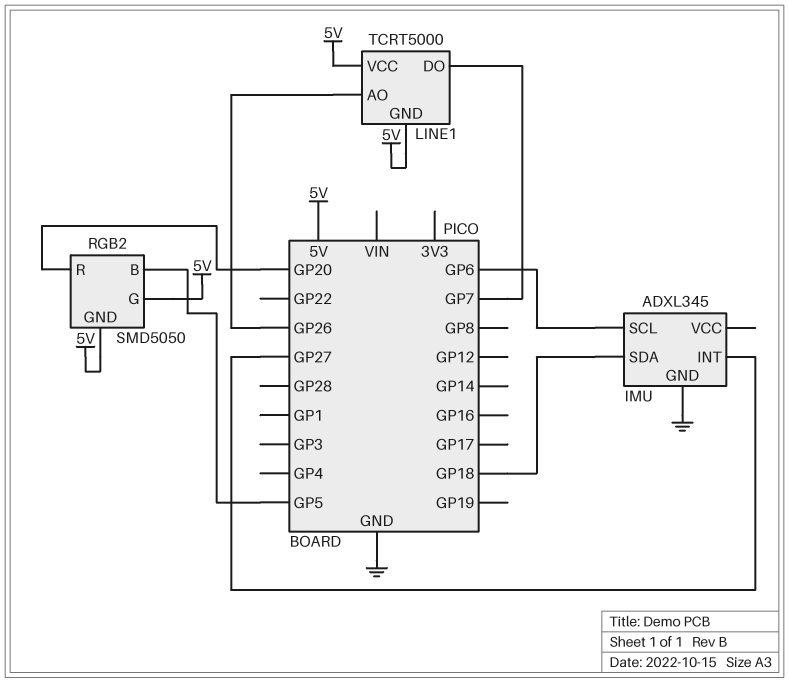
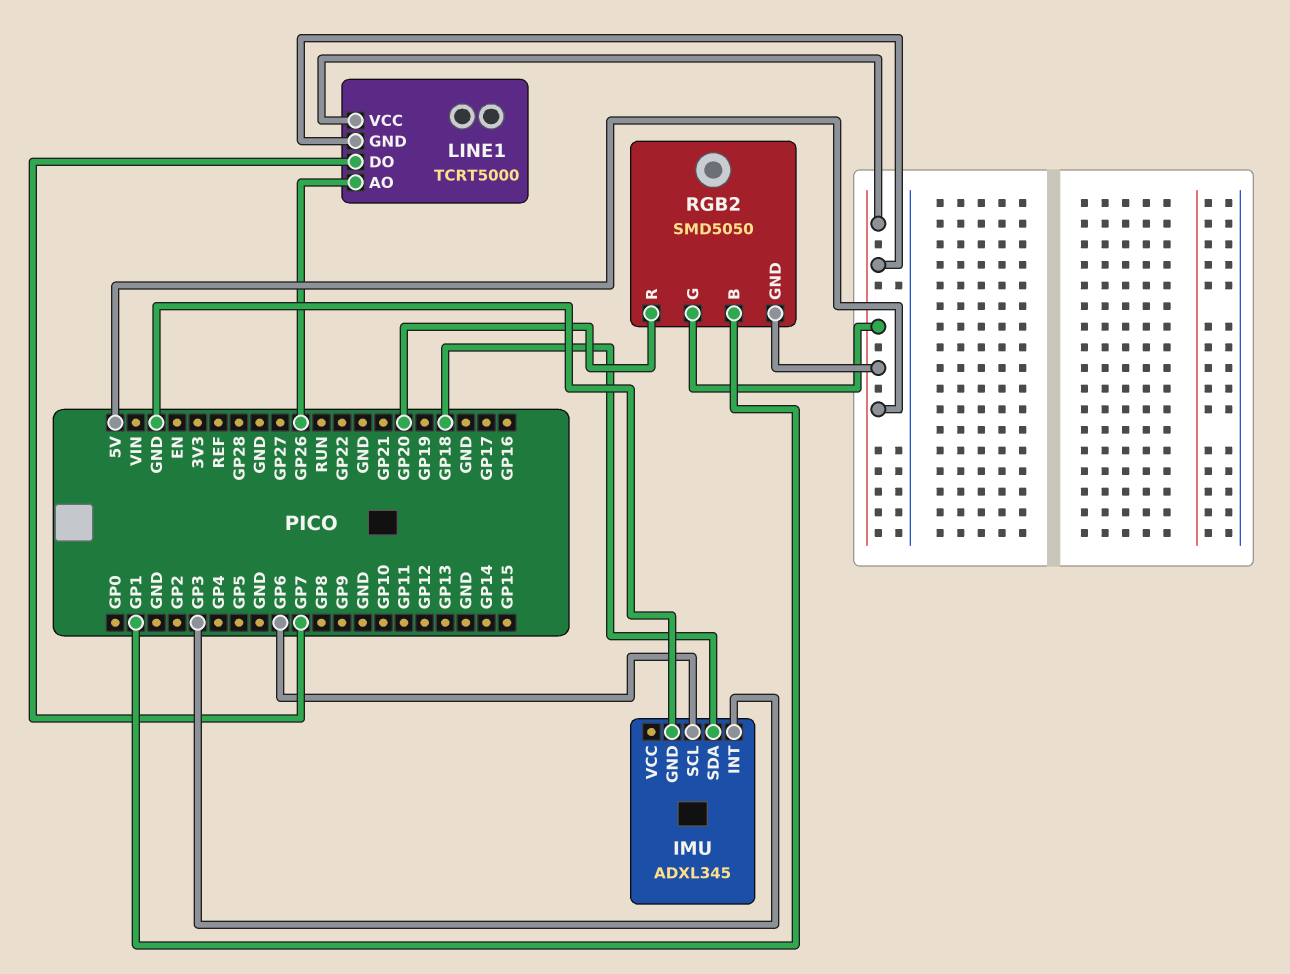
IMU pin INT: GP27 -> GP3
RGB2 pin B: GP5 -> GP1

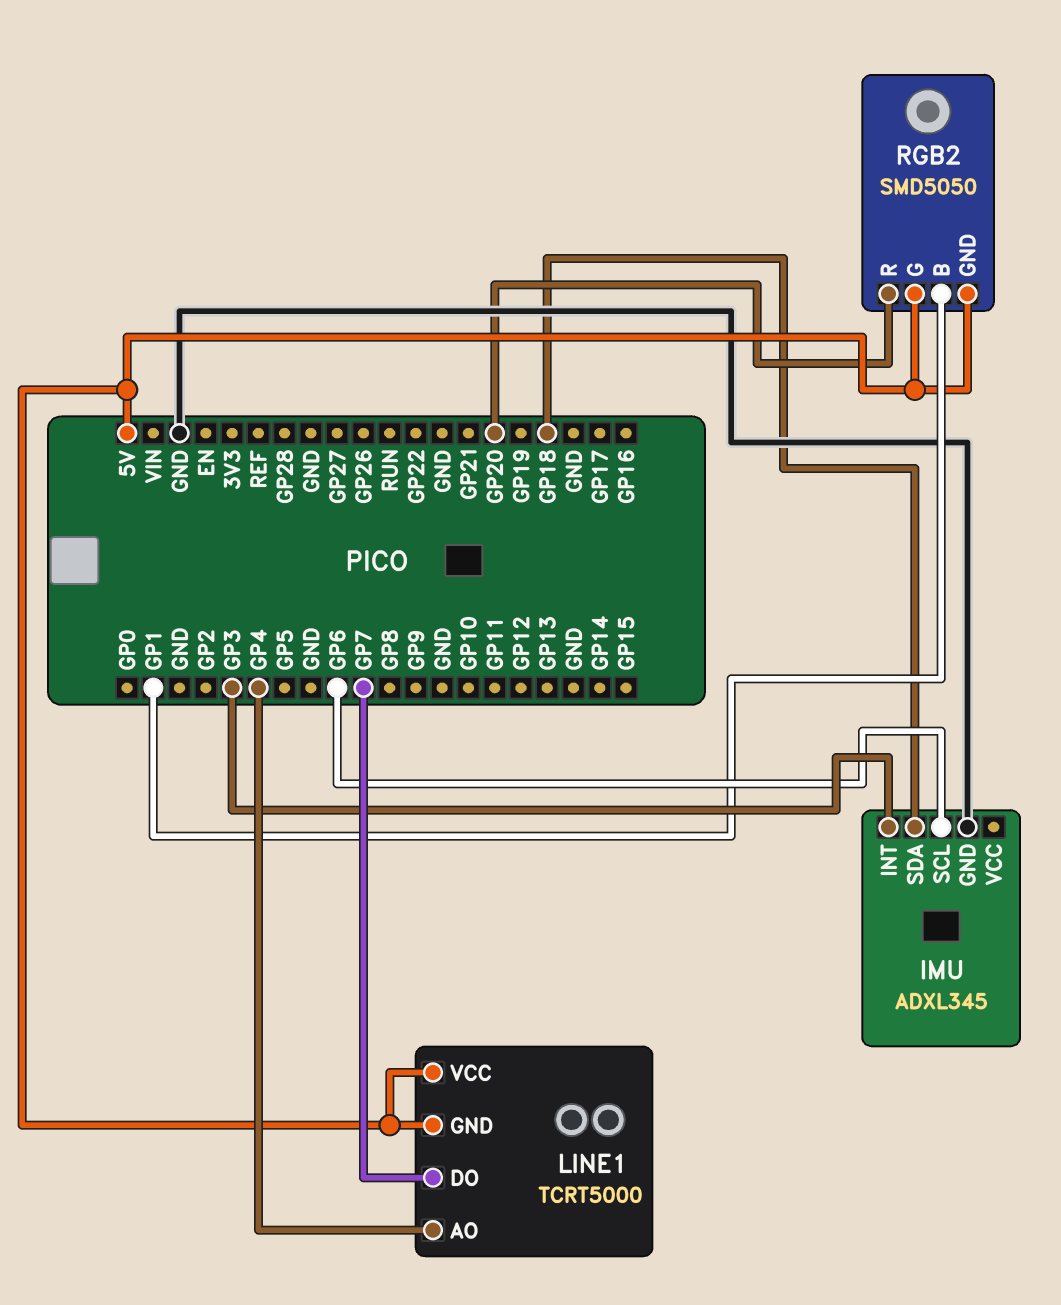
LINE1 pin AO: GP26 -> GP4

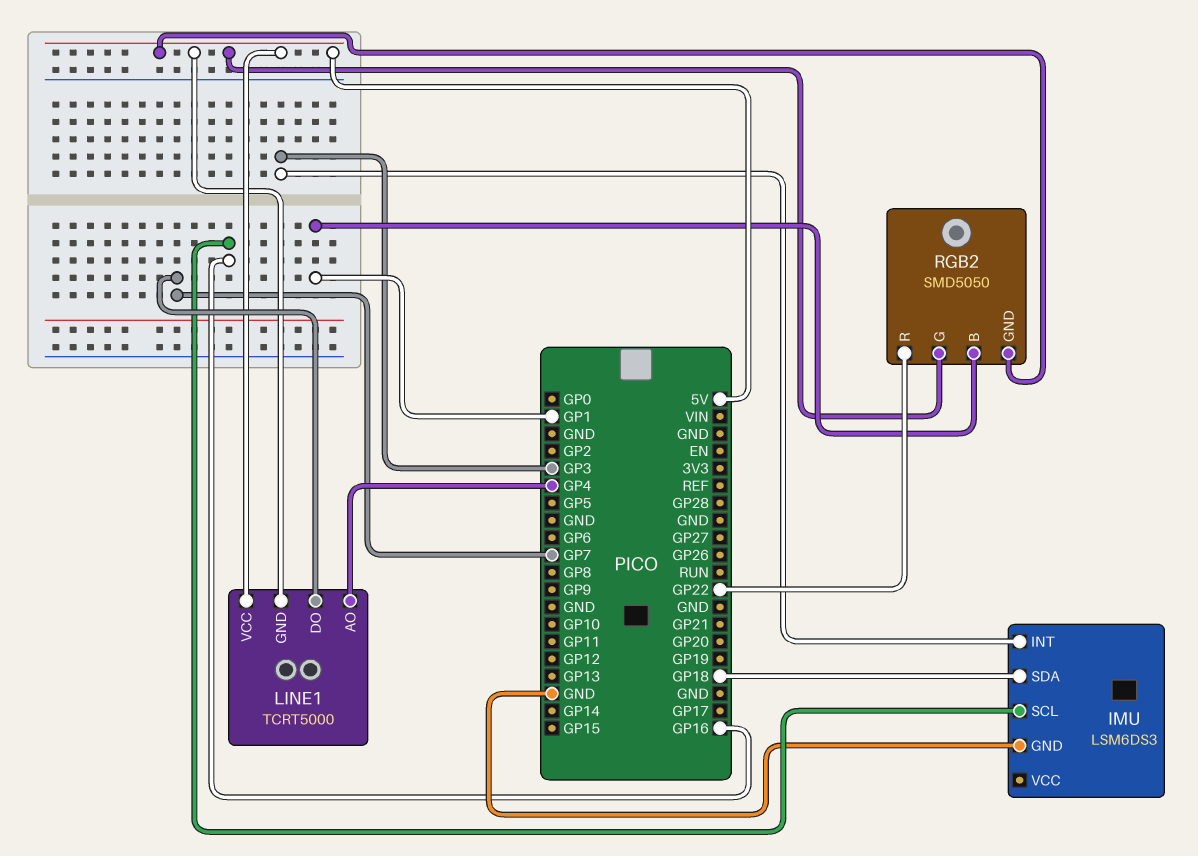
IMU: ADXL345 -> LSM6DS3
IMU pin SCL: GP6 -> GP16
RGB2 pin R: GP20 -> GP22

